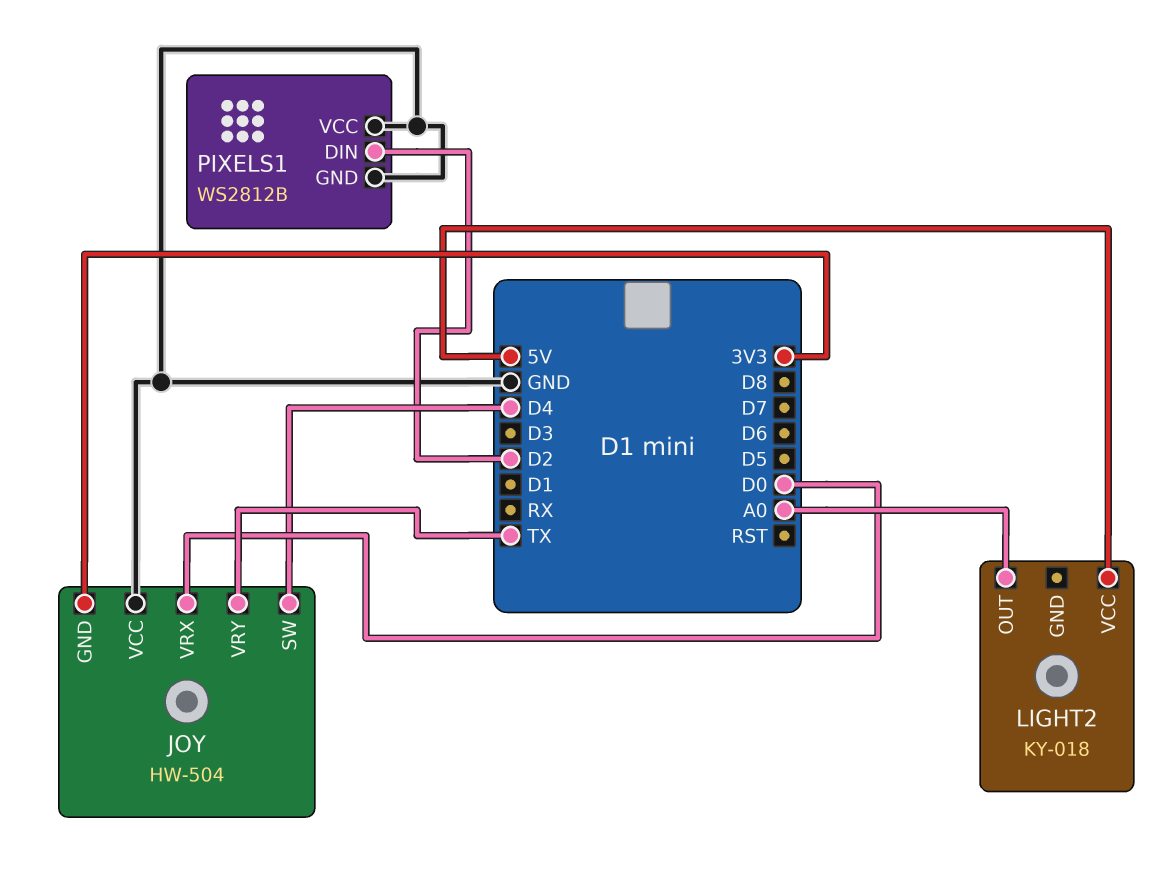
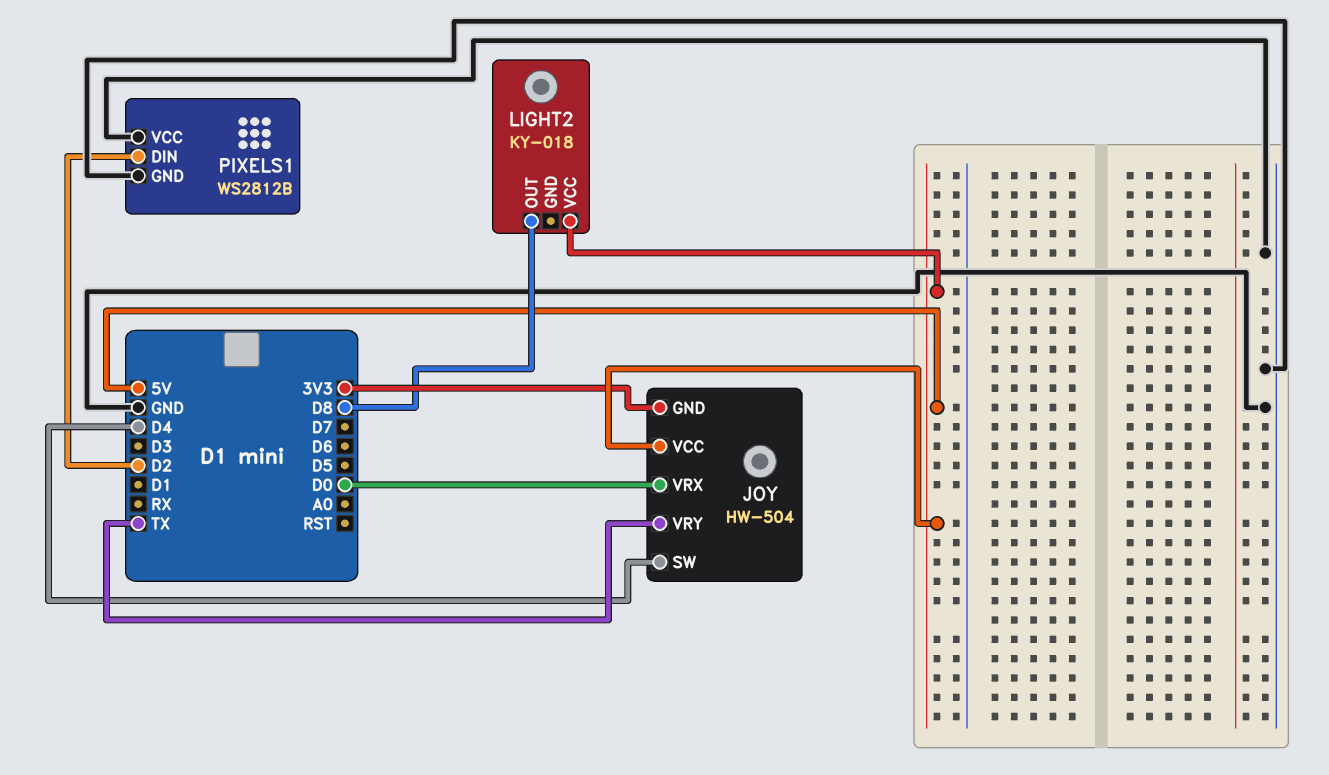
JOY pin VCC: GND -> 5V
LIGHT2 pin OUT: A0 -> D8

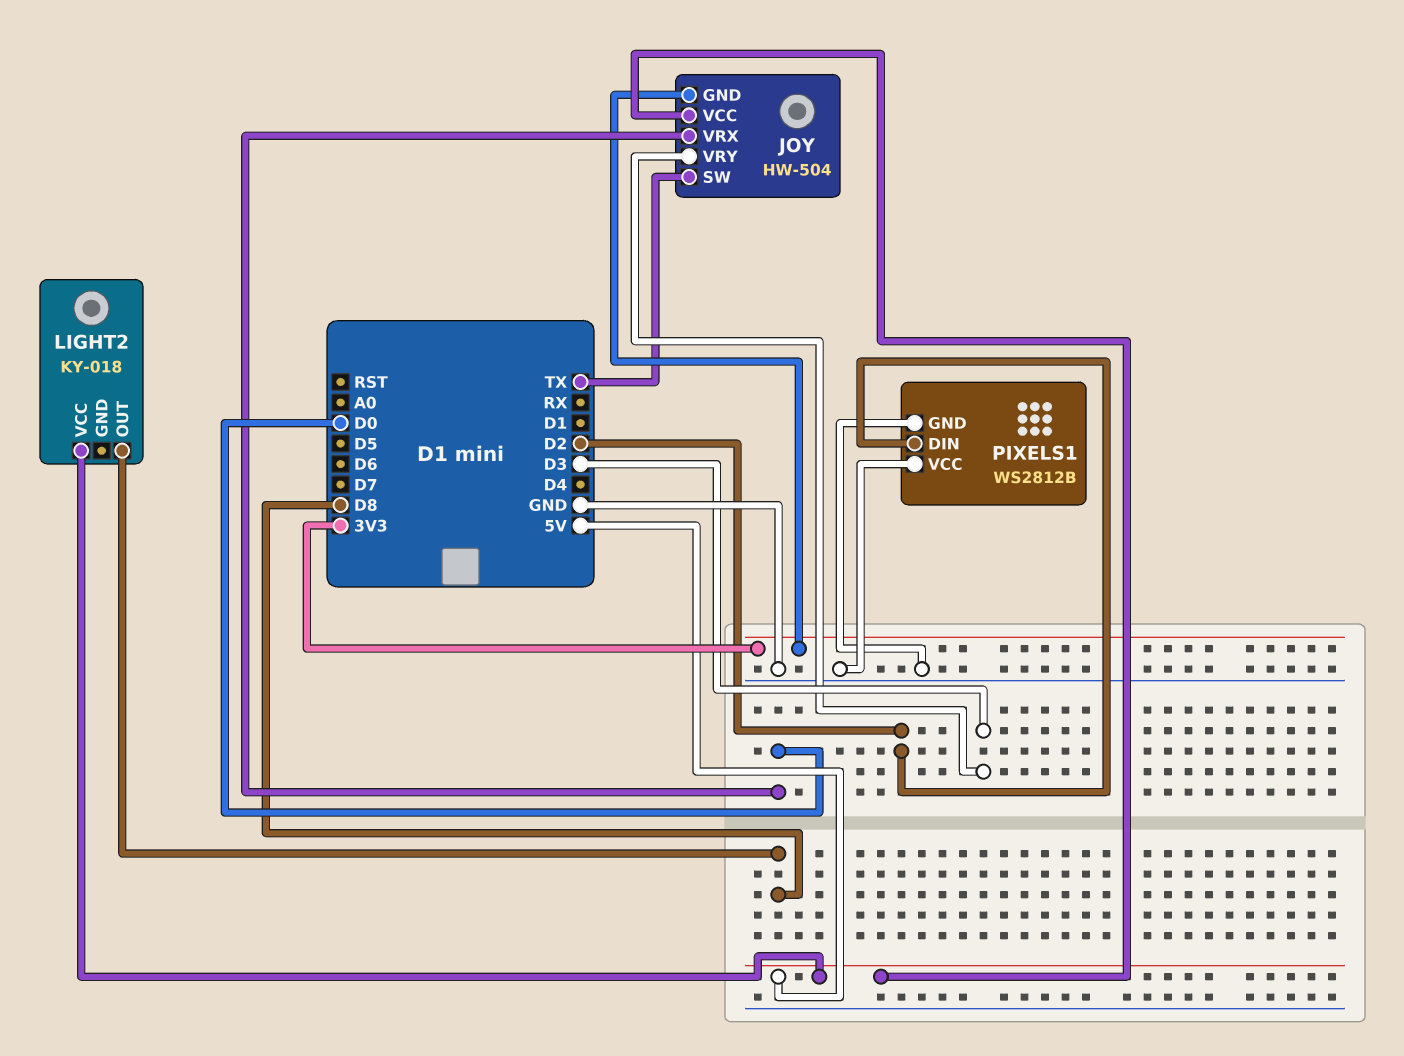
JOY pin SW: D4 -> TX
JOY pin VRY: TX -> D3

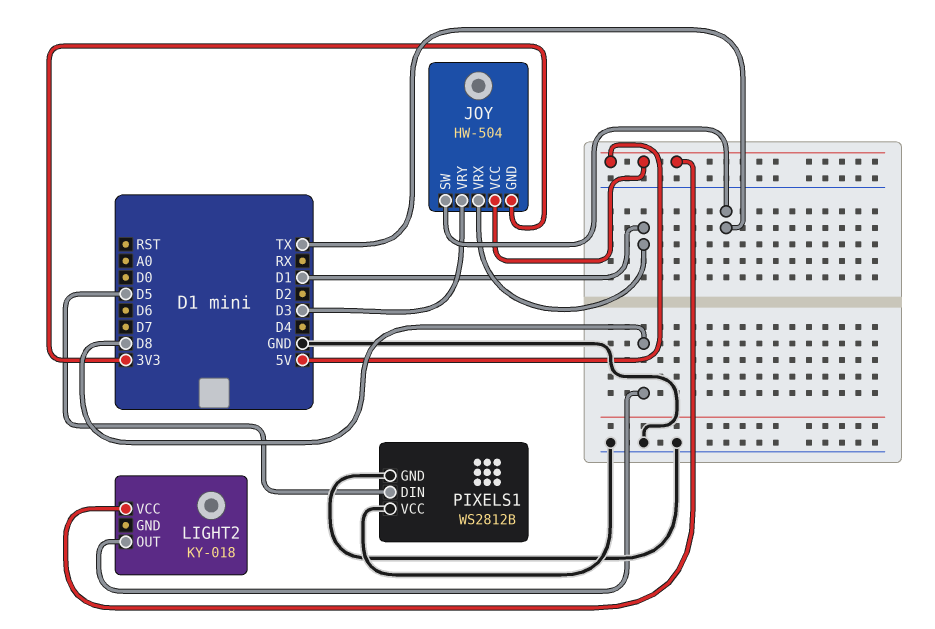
JOY pin VRX: D0 -> D1
PIXELS1 pin DIN: D2 -> D5

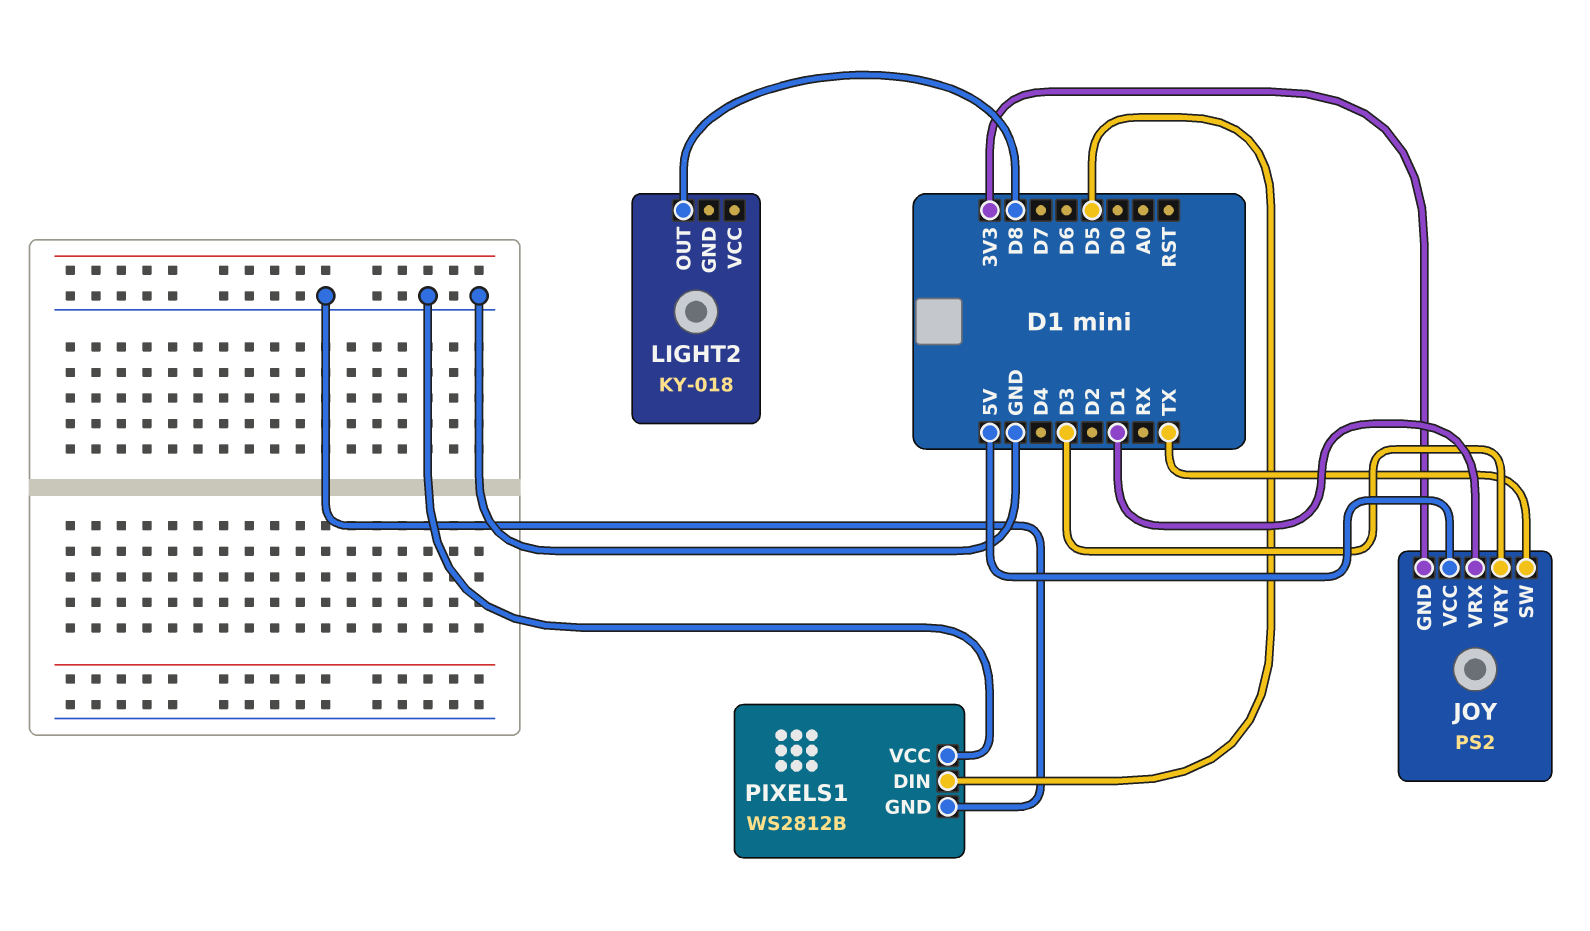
JOY: HW-504 -> PS2
LIGHT2 pin VCC: 5V -> none

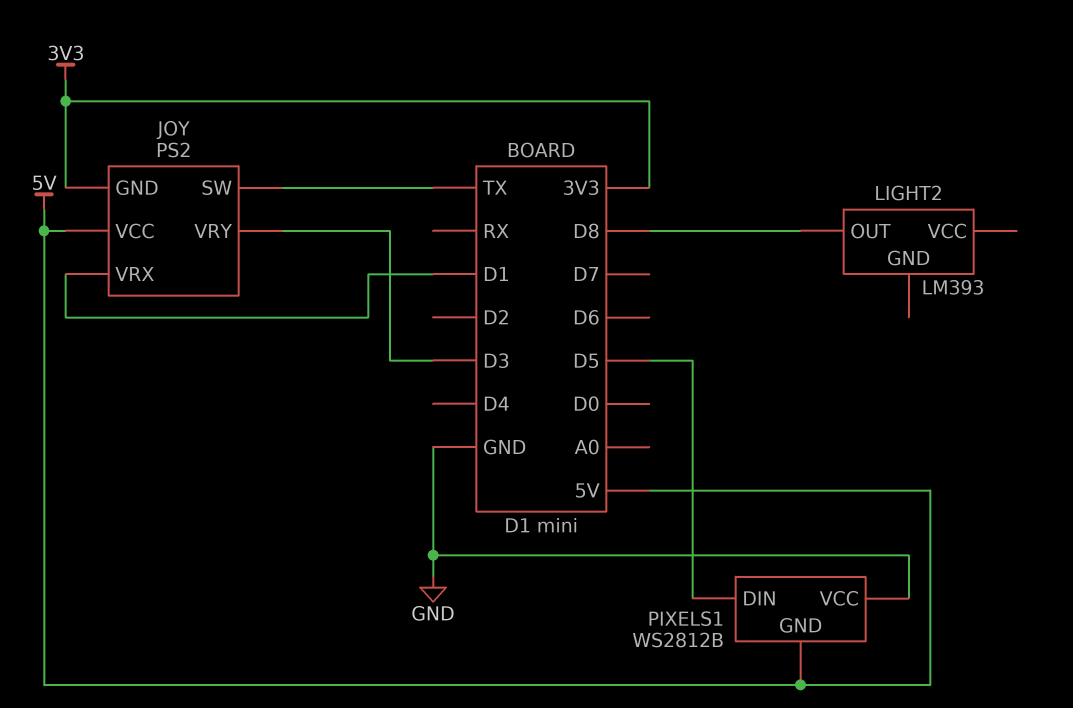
LIGHT2: KY-018 -> LM393
PIXELS1 pin GND: GND -> 5V

